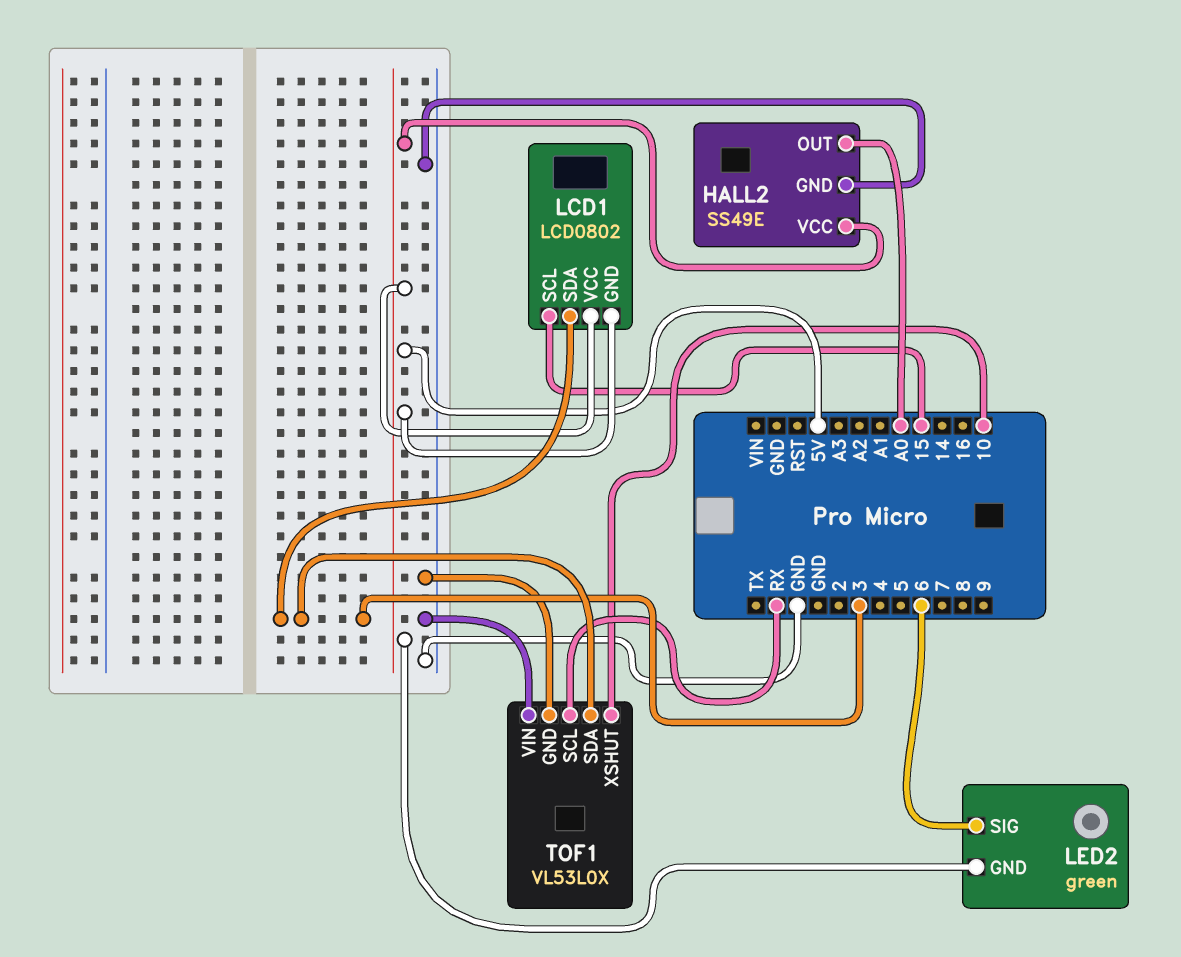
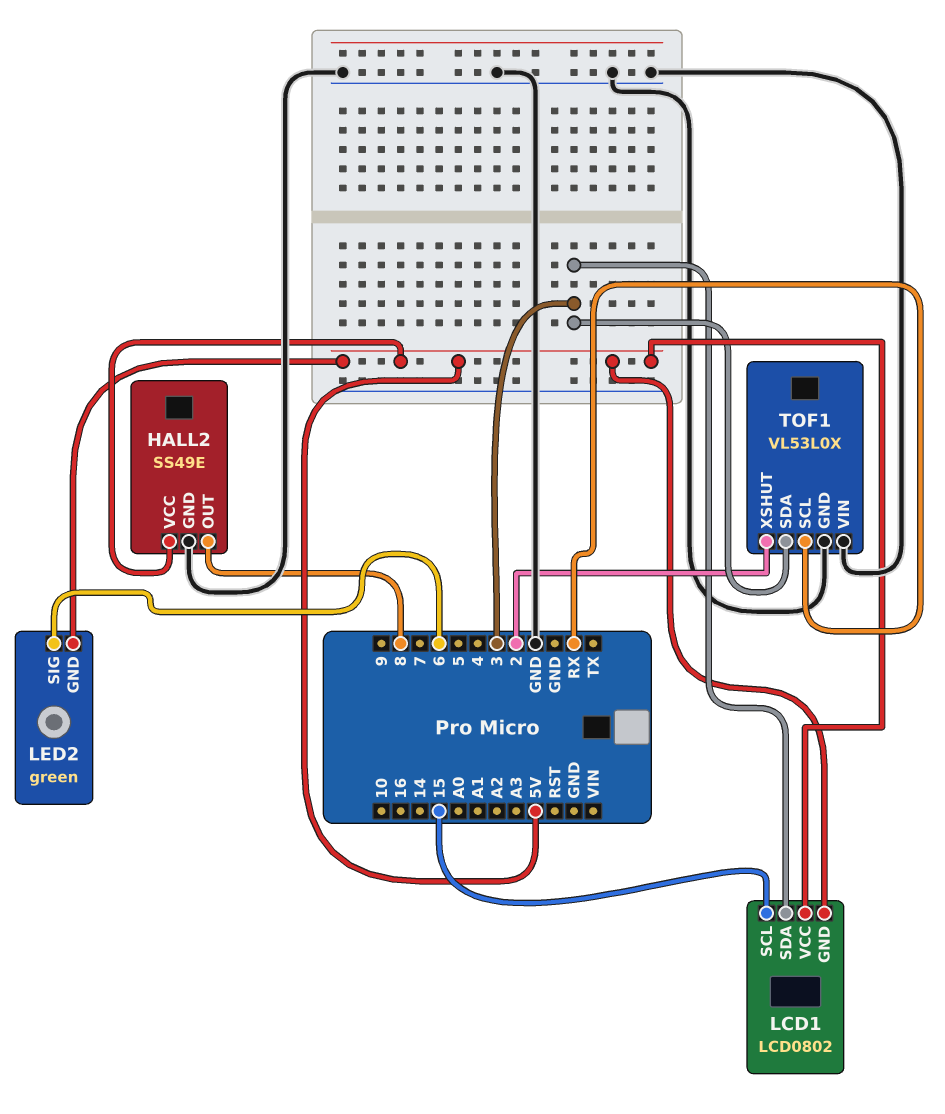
HALL2 pin OUT: A0 -> 8
TOF1 pin XSHUT: 10 -> 2

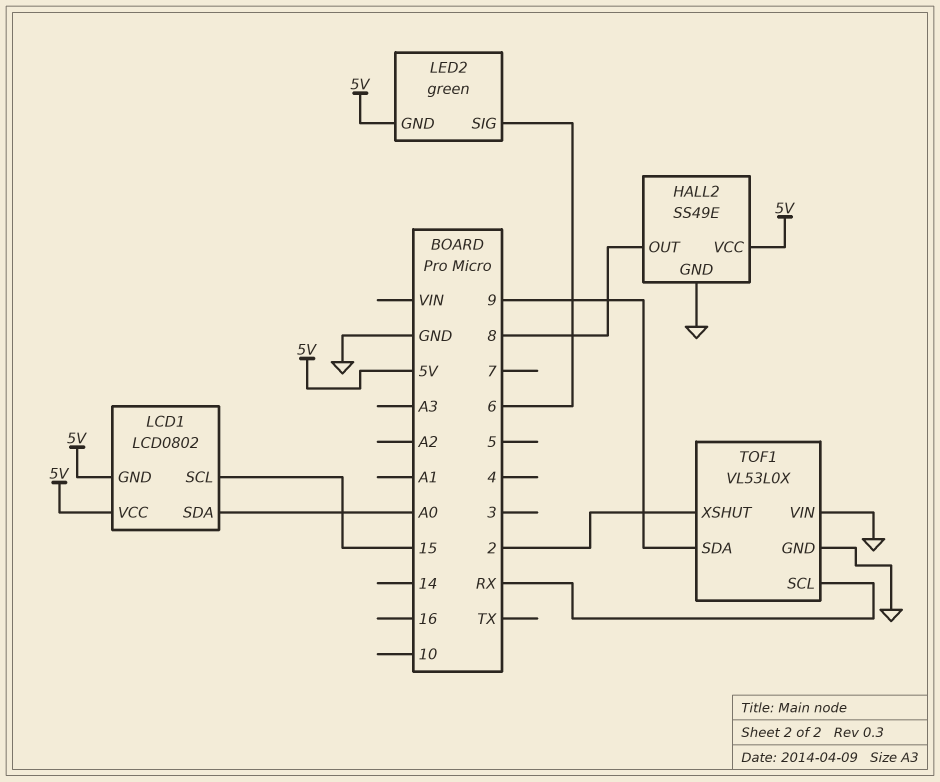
LCD1 pin SDA: 3 -> A0
TOF1 pin SDA: 3 -> 9

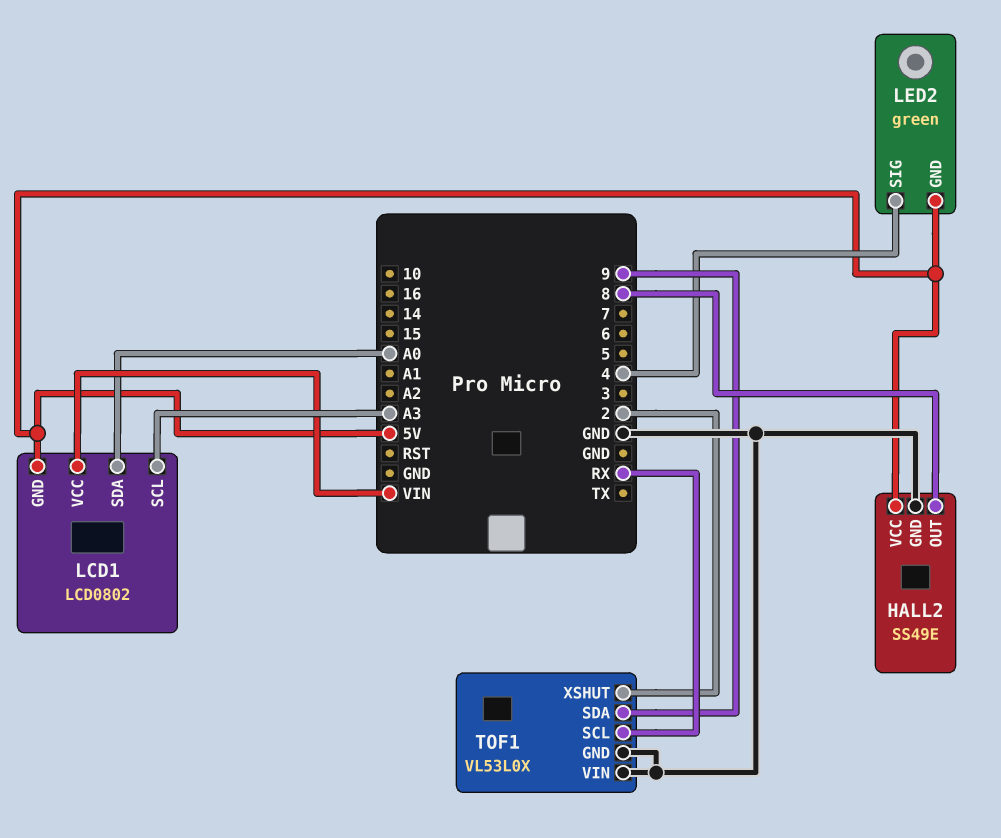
LCD1 pin SCL: 15 -> A3
LCD1 pin VCC: 5V -> VIN
LED2 pin SIG: 6 -> 4

